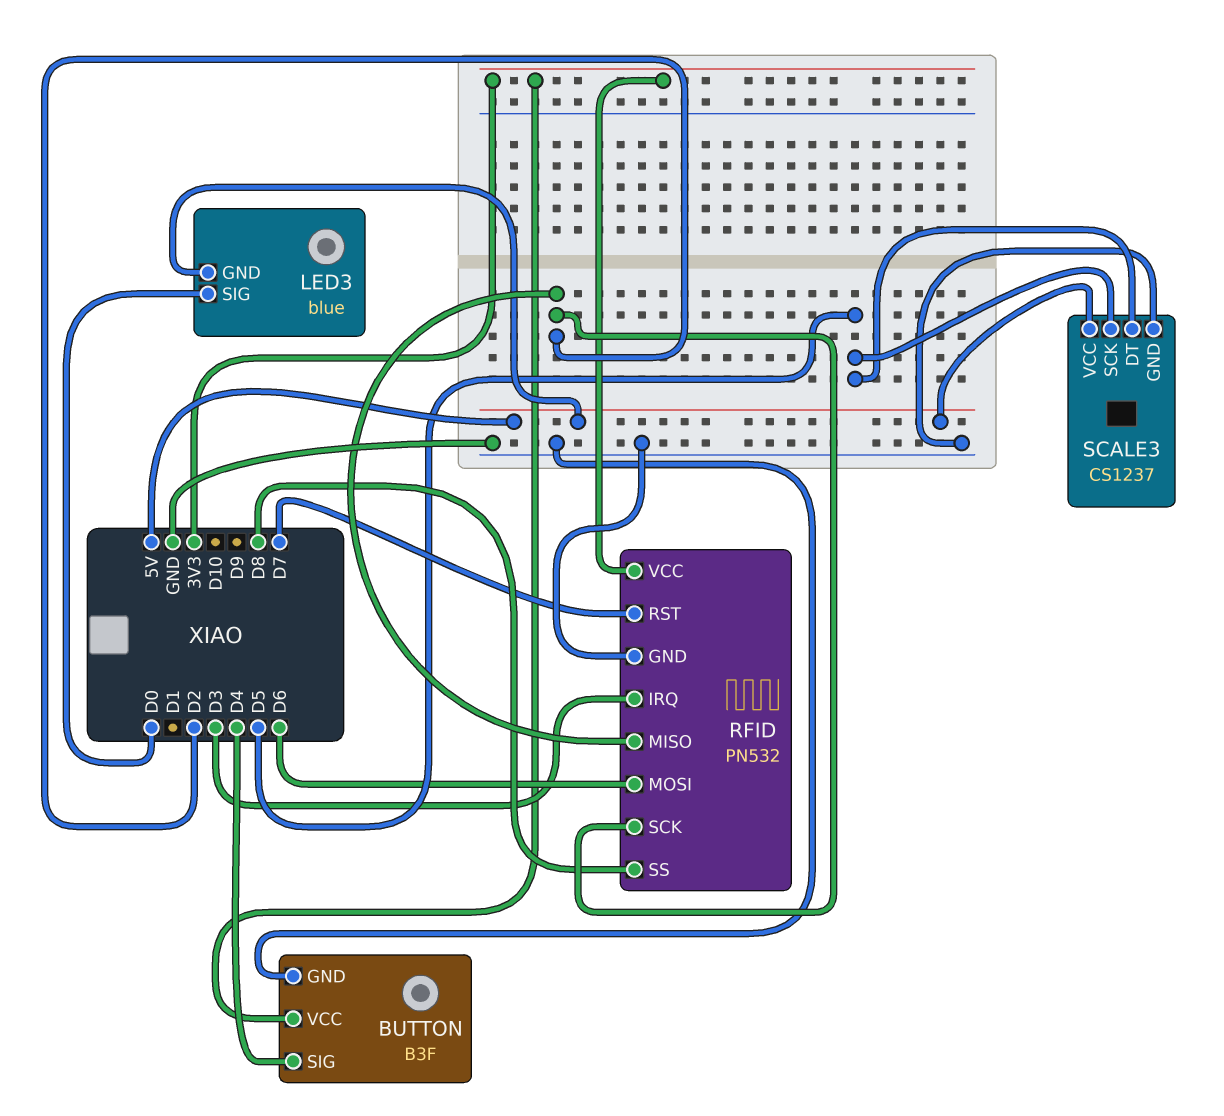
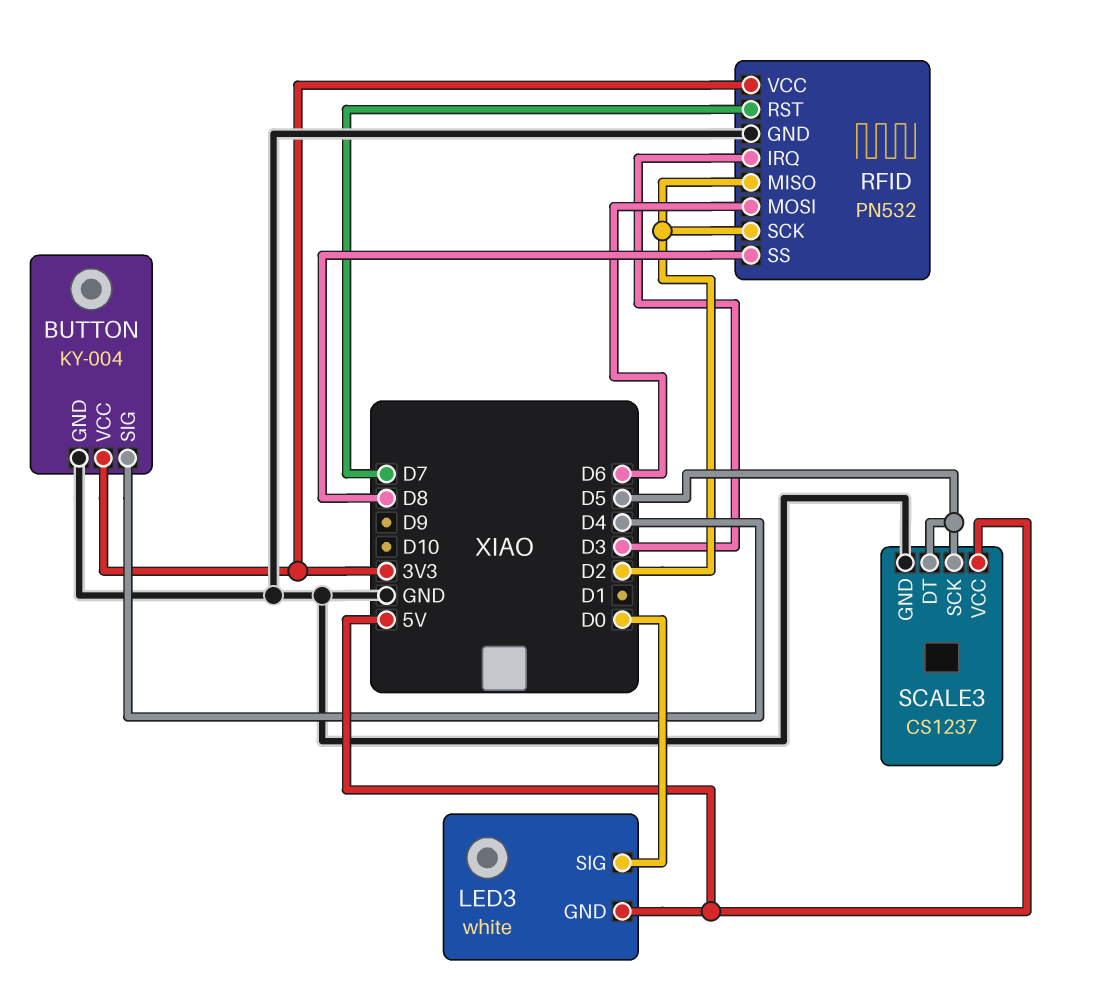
BUTTON: B3F -> KY-004
LED3: blue -> white

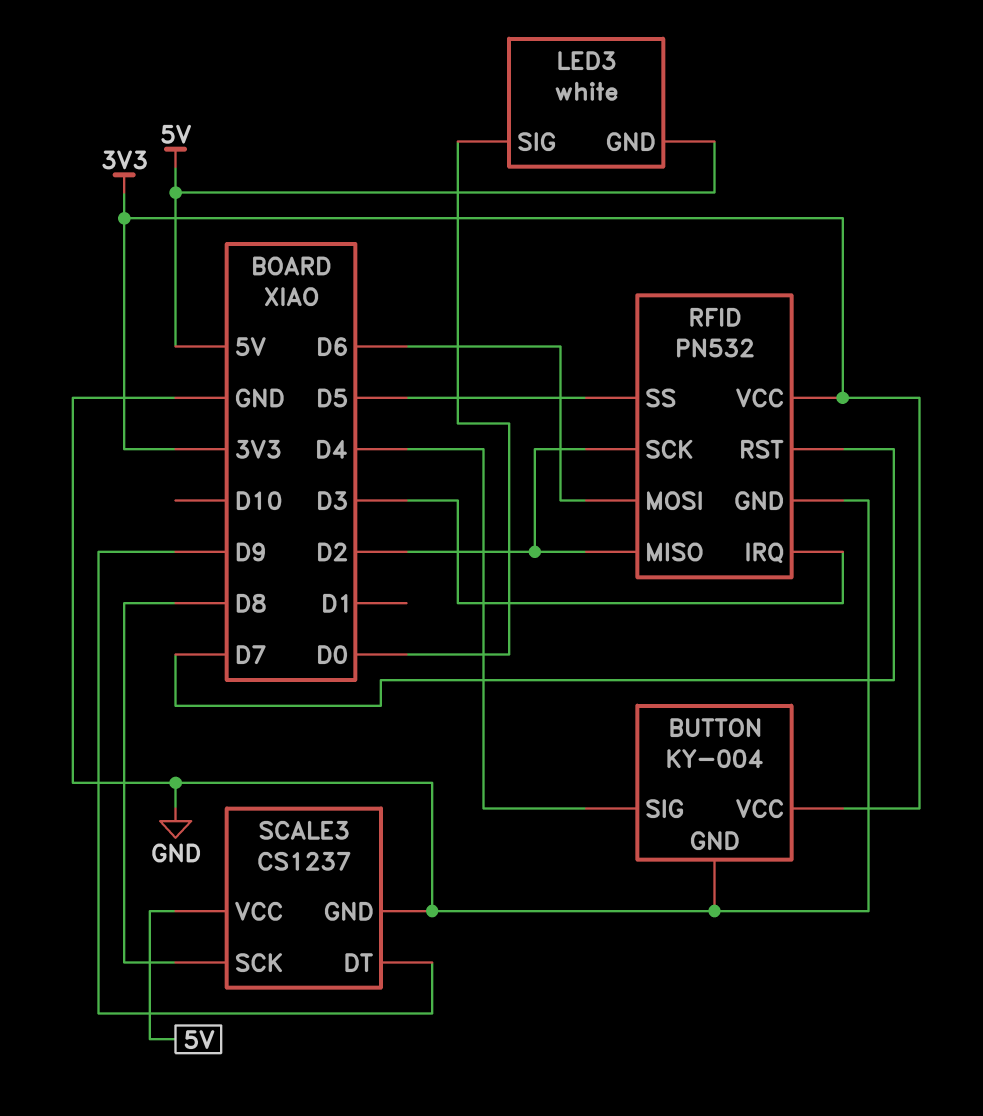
RFID pin SS: D8 -> D5
SCALE3 pin DT: D5 -> D9
SCALE3 pin SCK: D5 -> D8

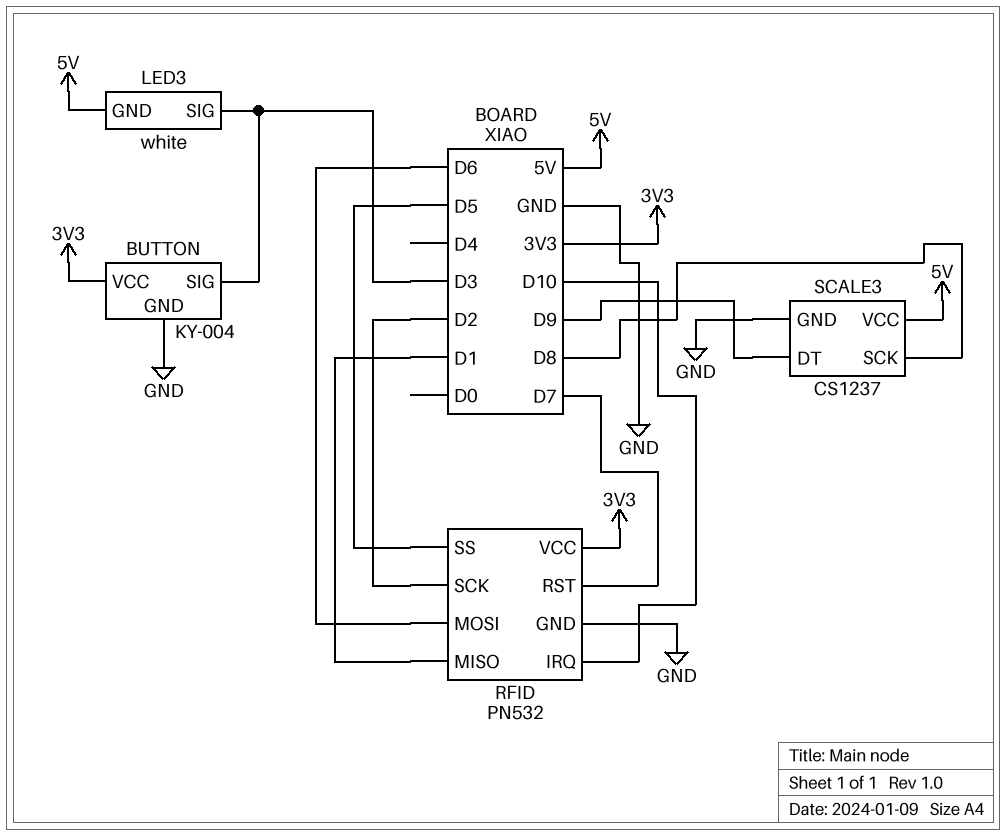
BUTTON pin SIG: D4 -> D3
LED3 pin SIG: D0 -> D3
RFID pin IRQ: D3 -> D10
RFID pin MISO: D2 -> D1

